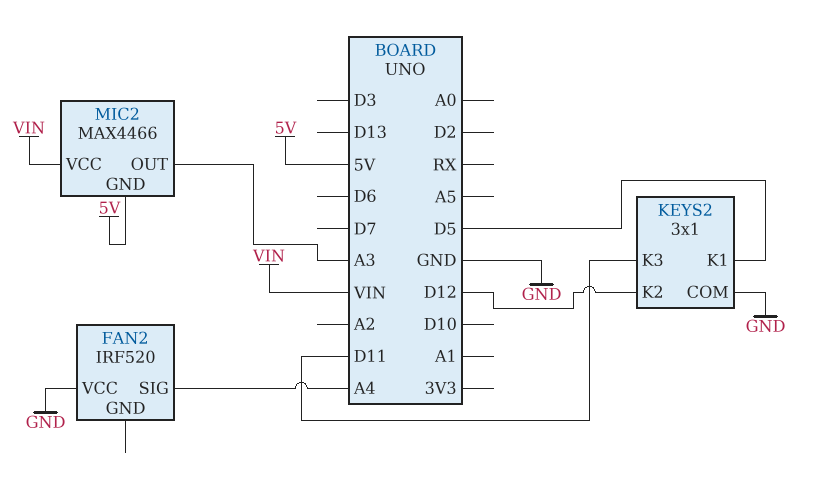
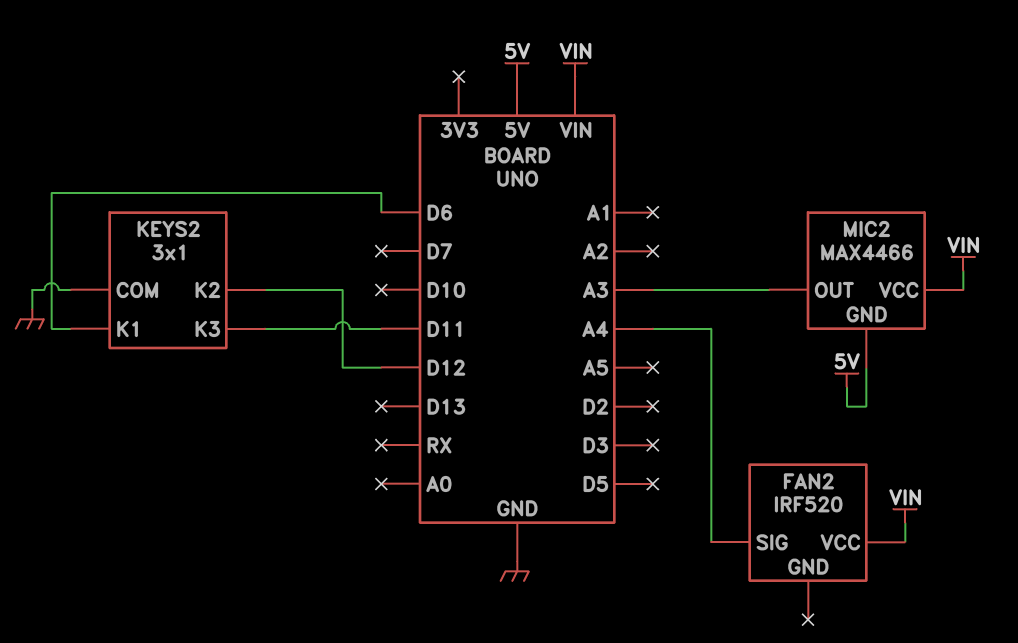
FAN2 pin VCC: GND -> VIN
KEYS2 pin K1: D5 -> D6

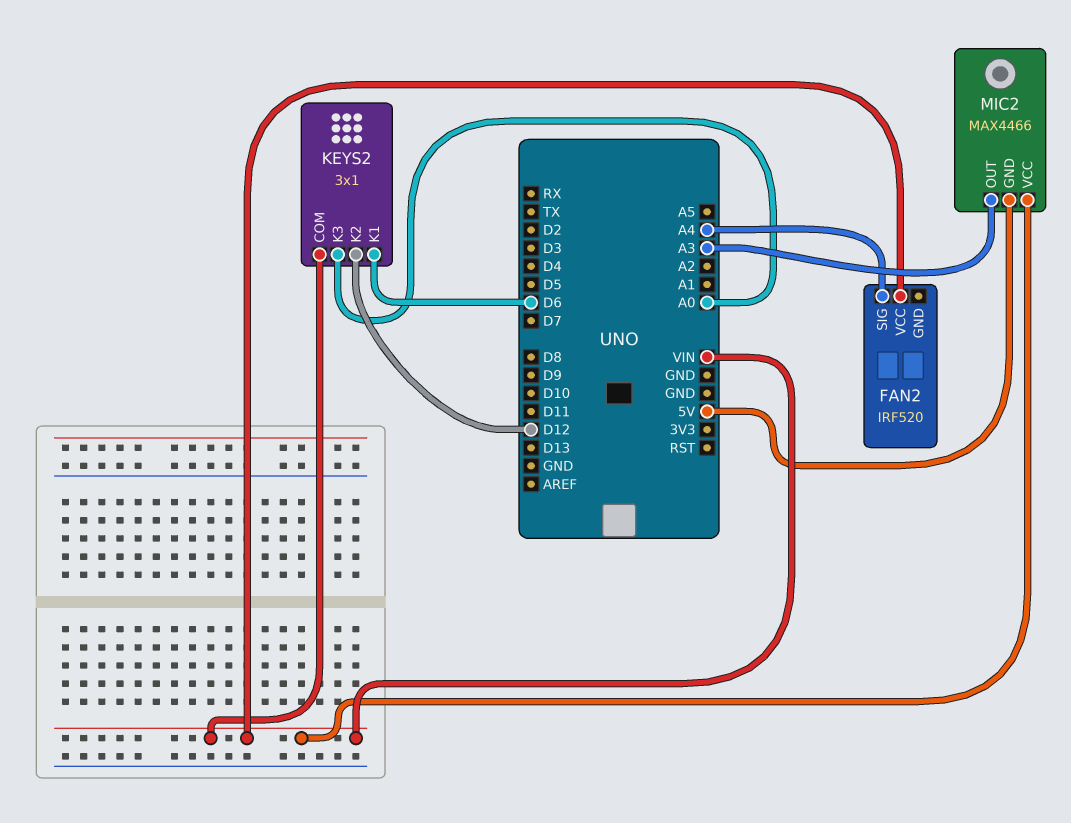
KEYS2 pin COM: GND -> VIN
KEYS2 pin K3: D11 -> A0

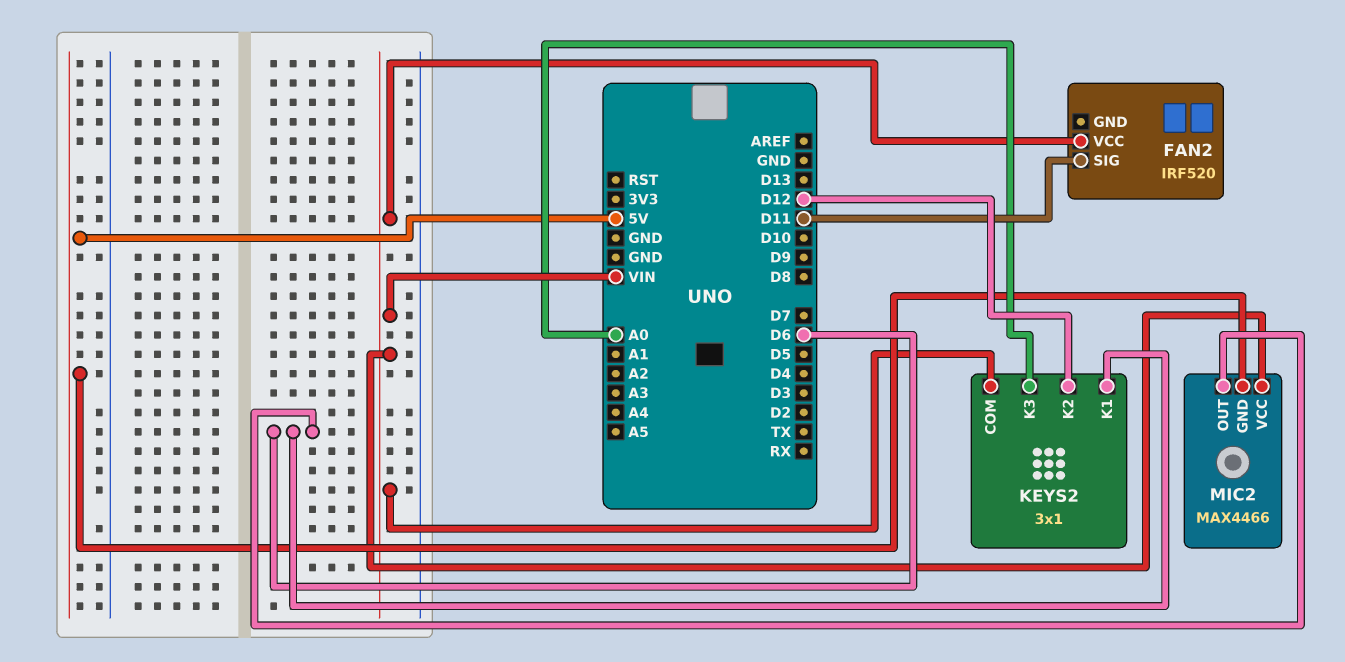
FAN2 pin SIG: A4 -> D11
MIC2 pin OUT: A3 -> D6

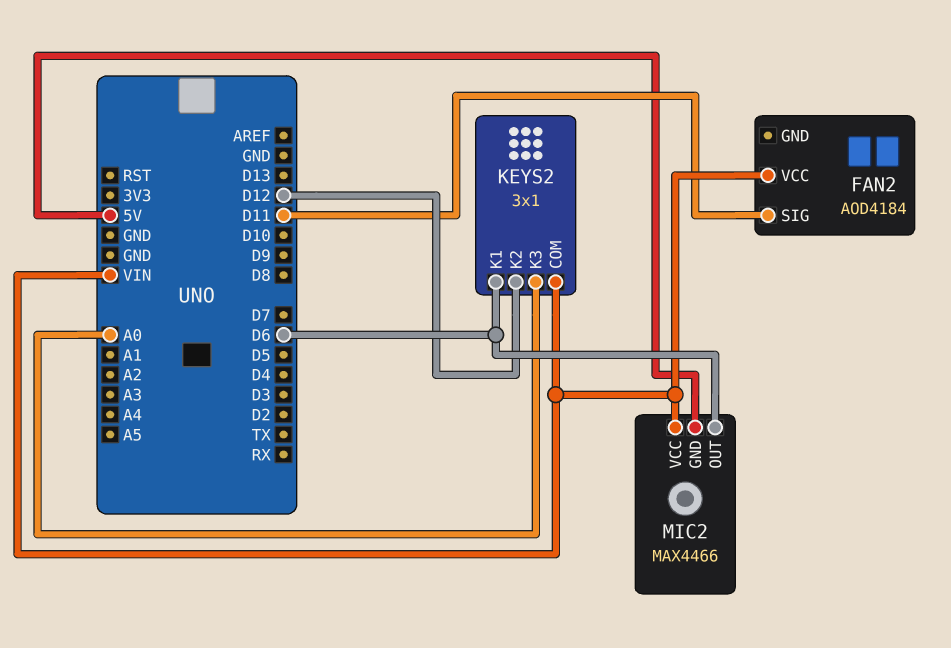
FAN2: IRF520 -> AOD4184

